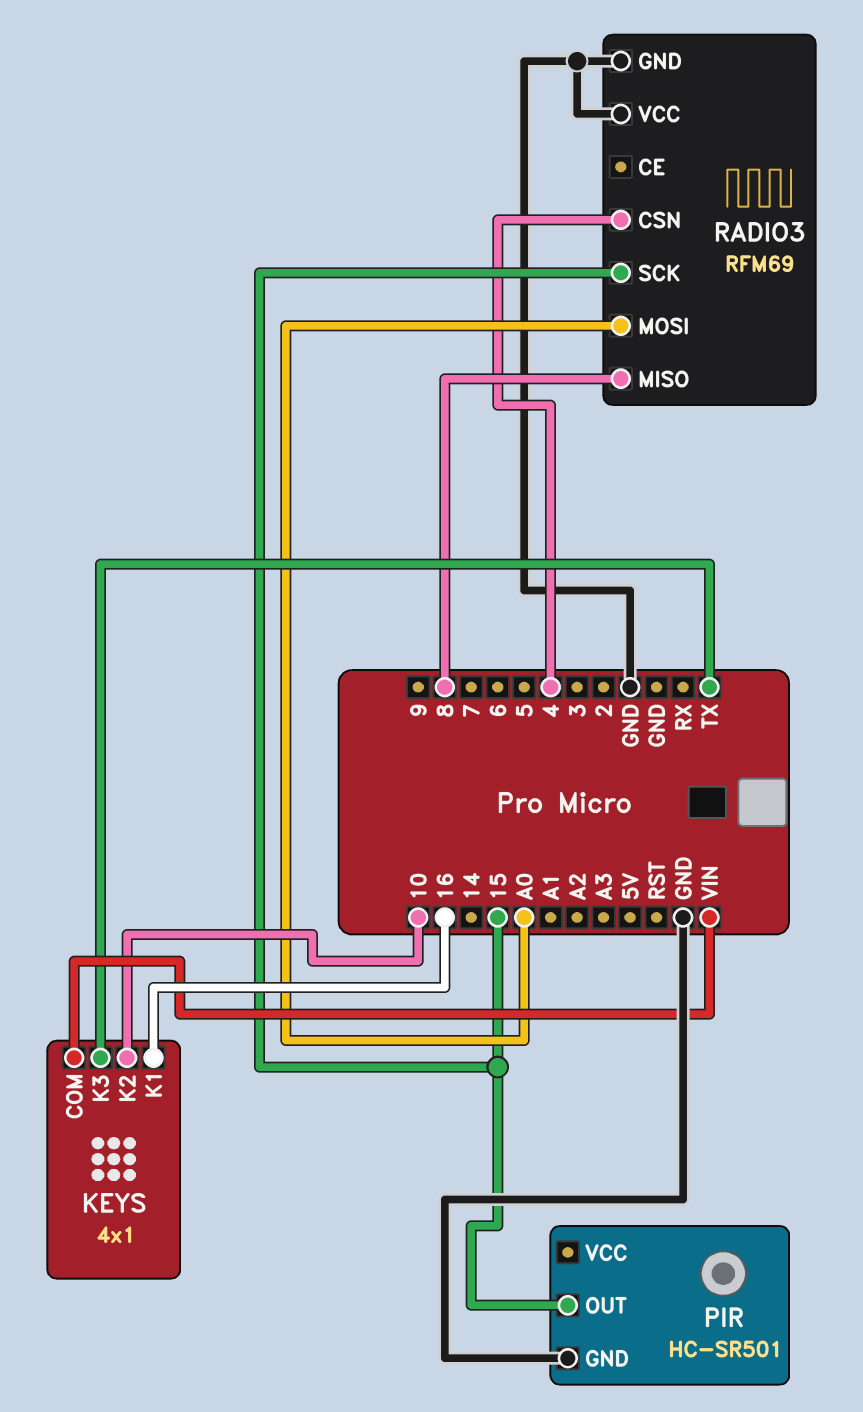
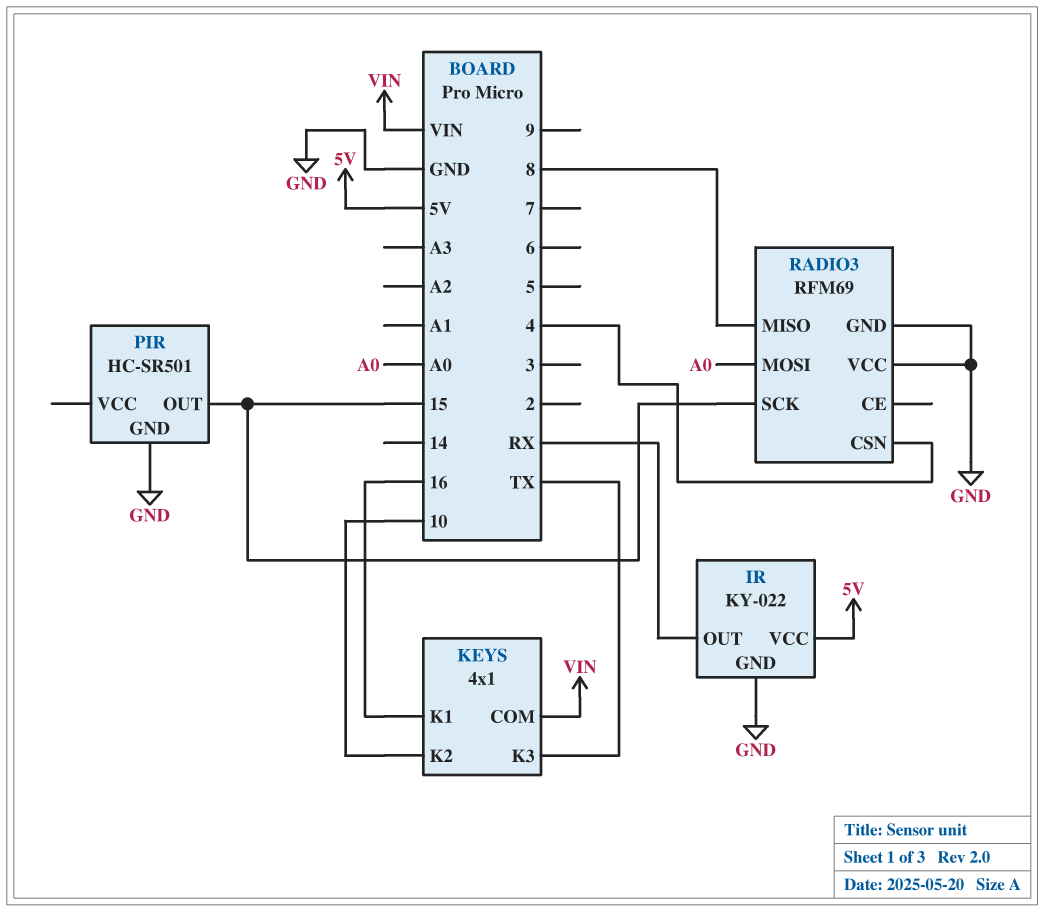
IR: none -> KY-022
IR pin GND: none -> GND
IR pin OUT: none -> RX
IR pin VCC: none -> 5V

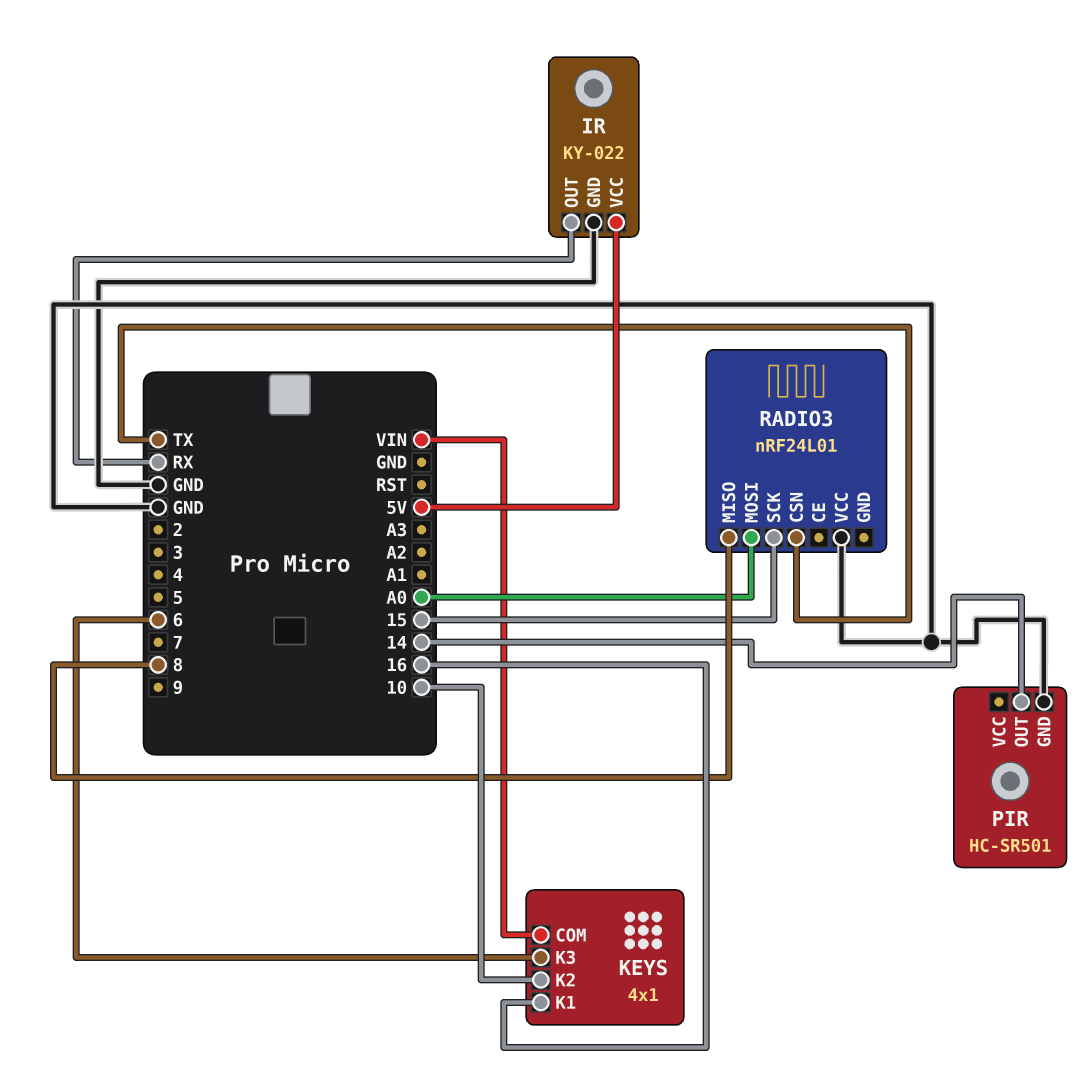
KEYS pin K3: TX -> 6
PIR pin OUT: 15 -> 14
RADIO3: RFM69 -> nRF24L01
RADIO3 pin CSN: 4 -> TX
RADIO3 pin GND: GND -> none

